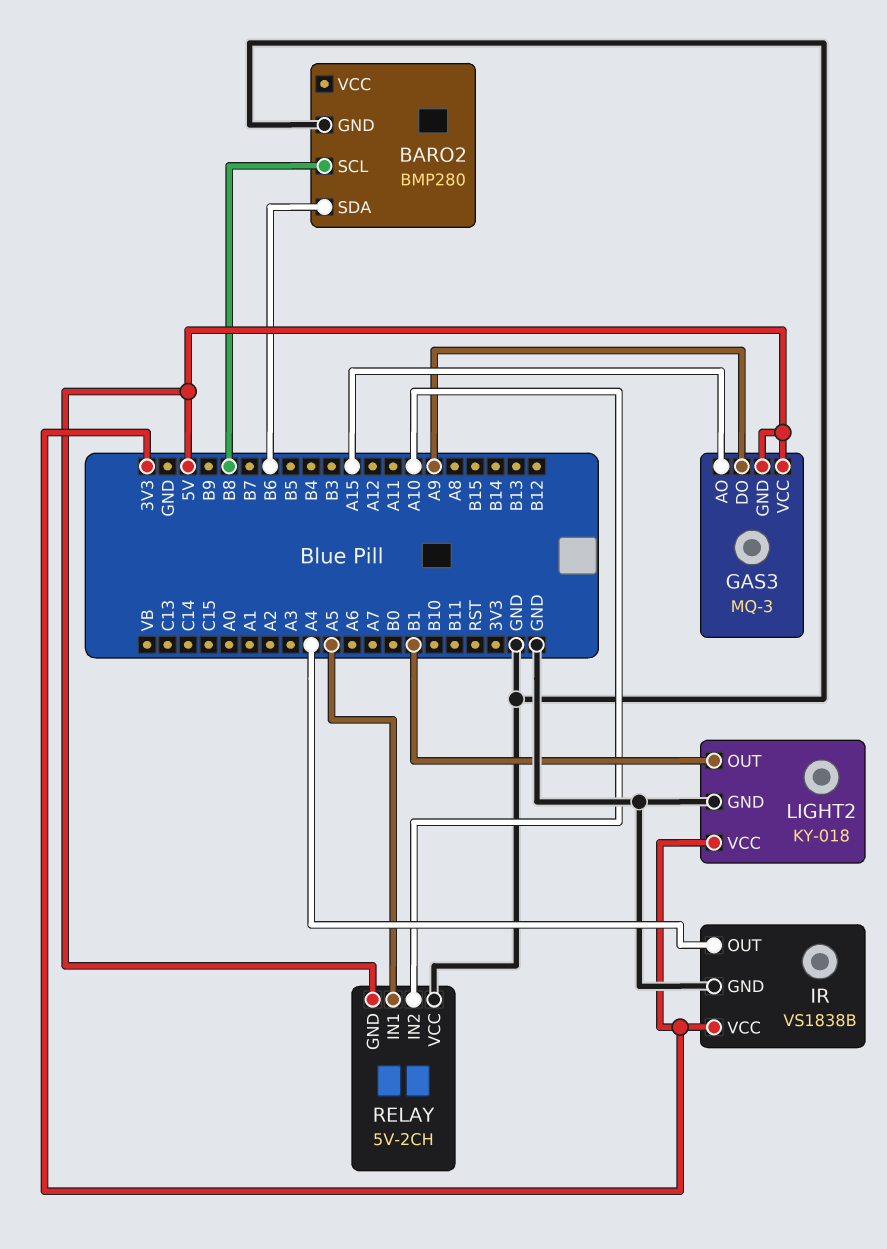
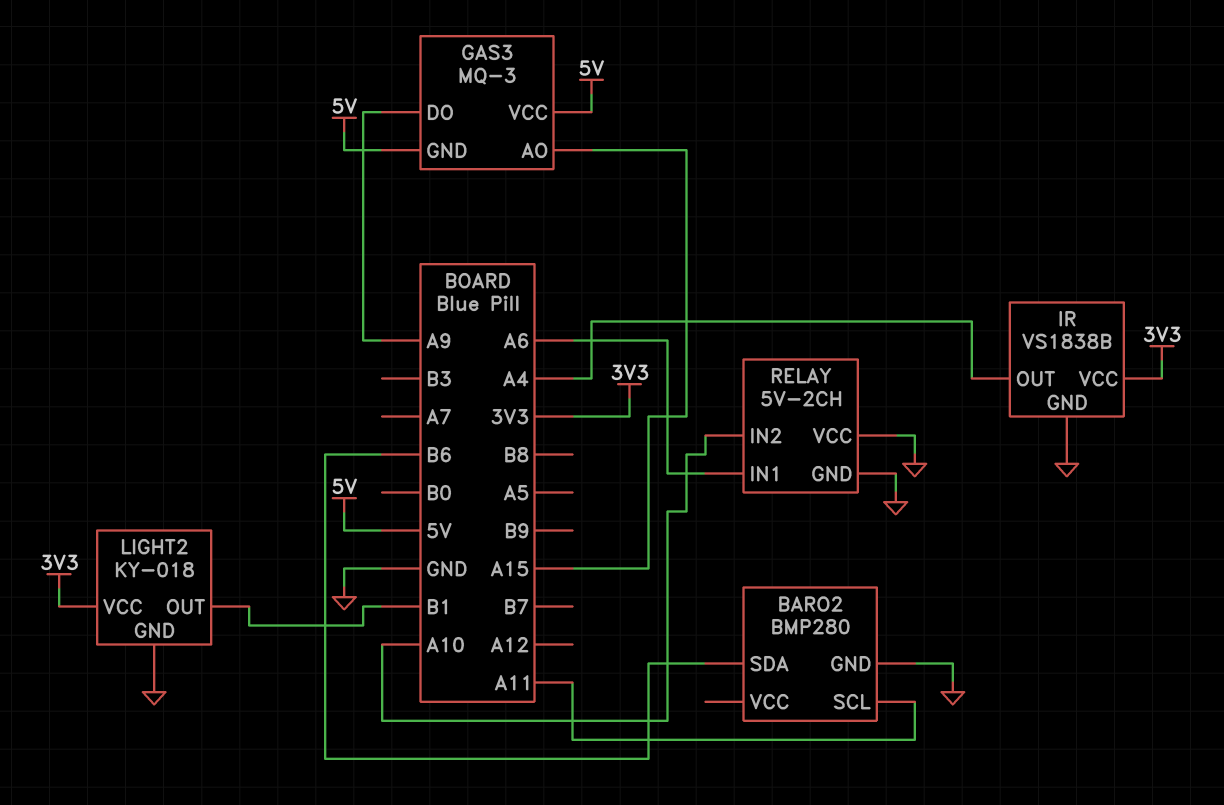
BARO2 pin SCL: B8 -> A11
RELAY pin GND: 5V -> GND
RELAY pin IN1: A5 -> A6

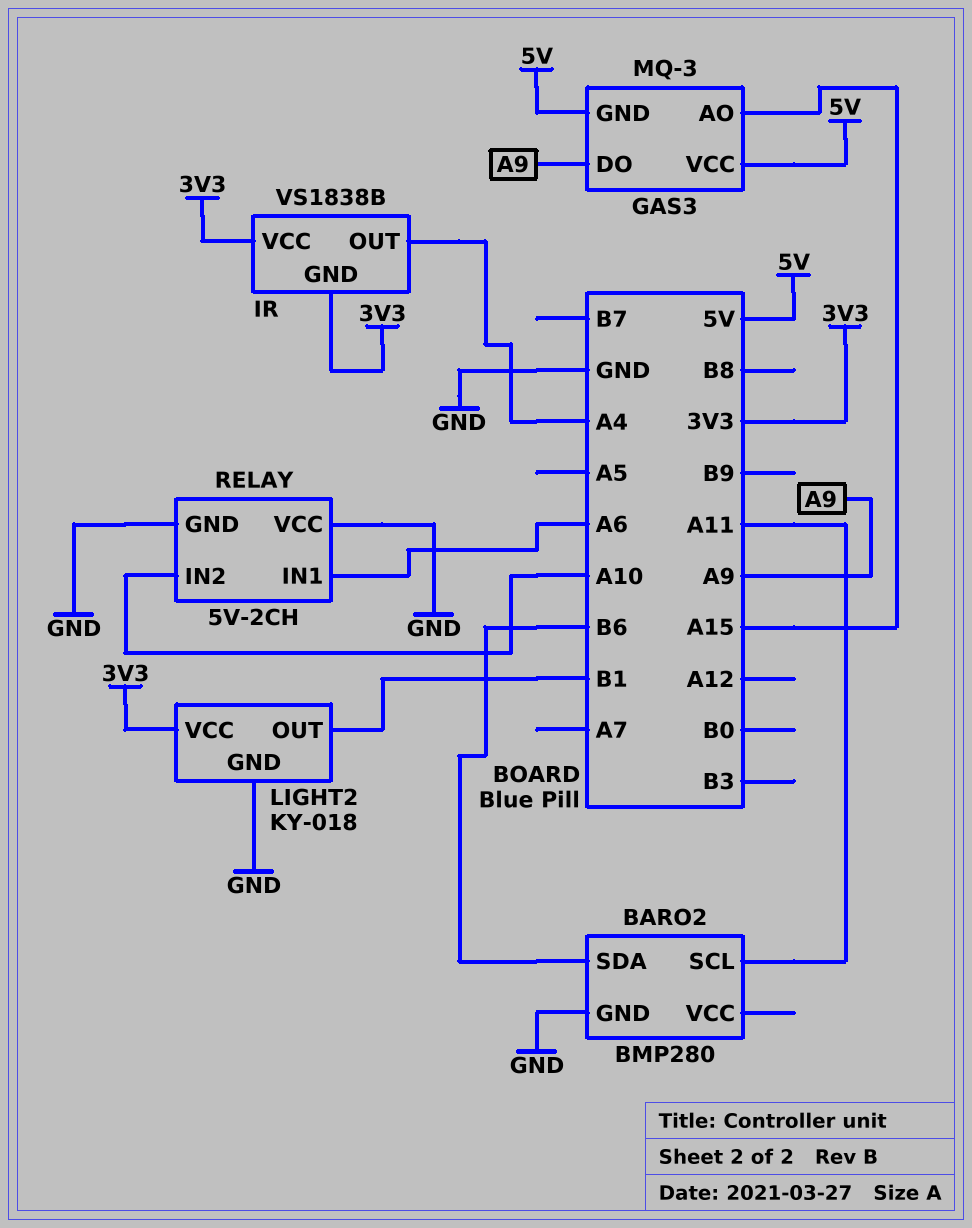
IR pin GND: GND -> 3V3

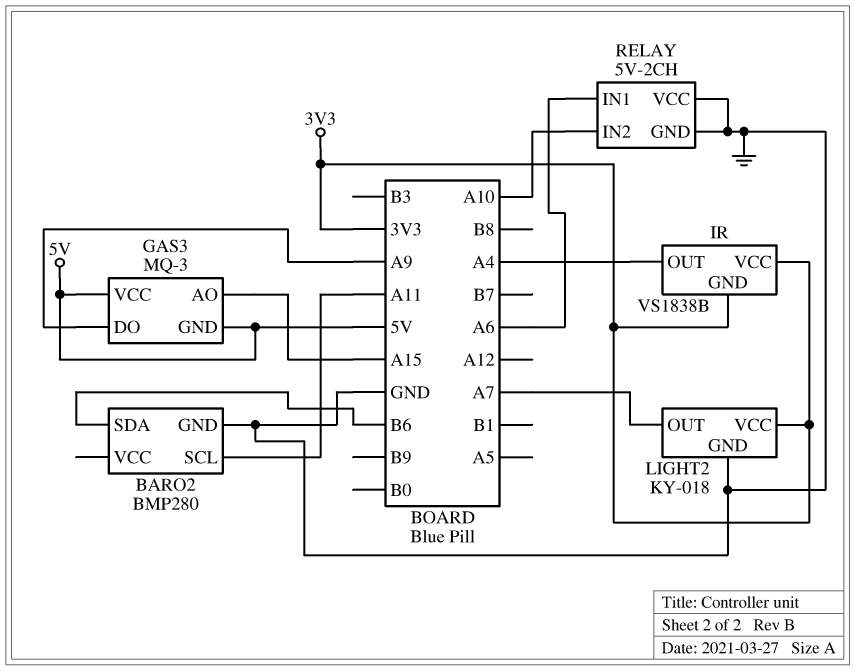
LIGHT2 pin OUT: B1 -> A7

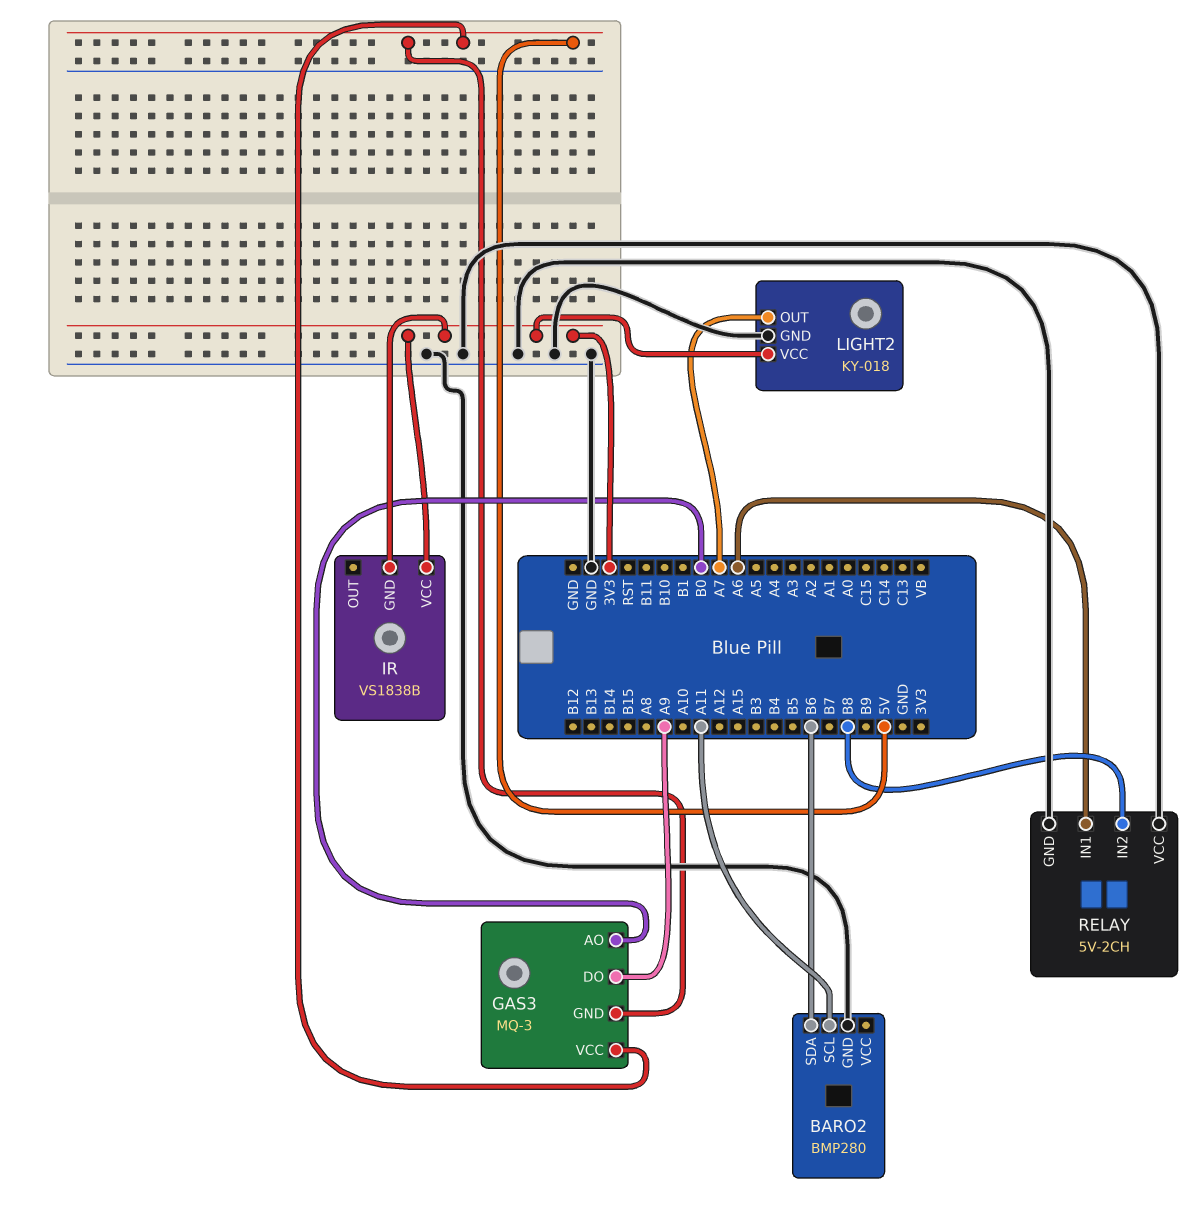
GAS3 pin AO: A15 -> B0
IR pin OUT: A4 -> none
RELAY pin IN2: A10 -> B8

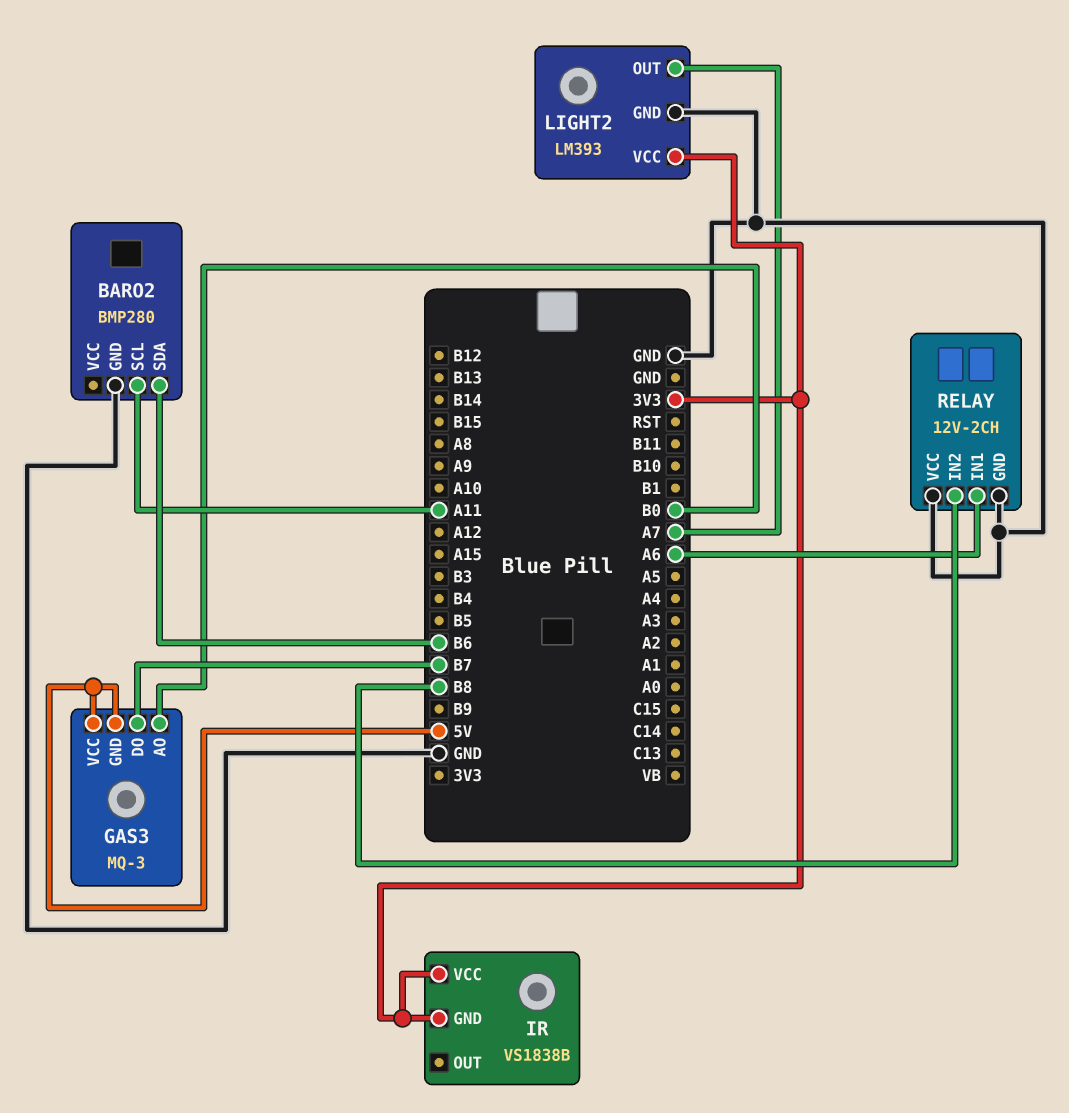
GAS3 pin DO: A9 -> B7
LIGHT2: KY-018 -> LM393
RELAY: 5V-2CH -> 12V-2CH

